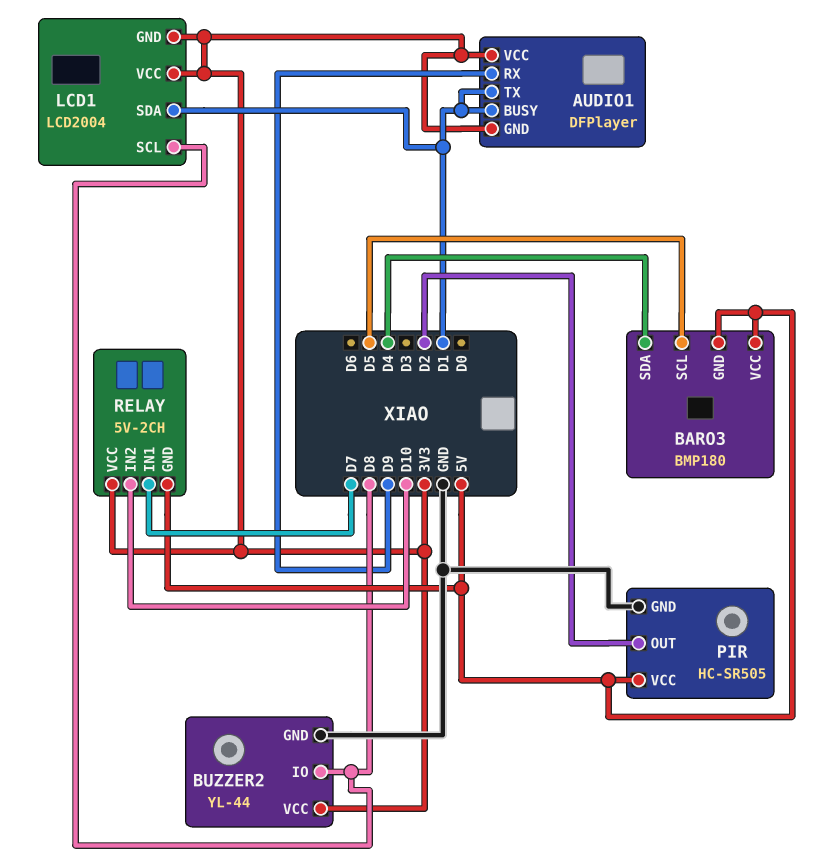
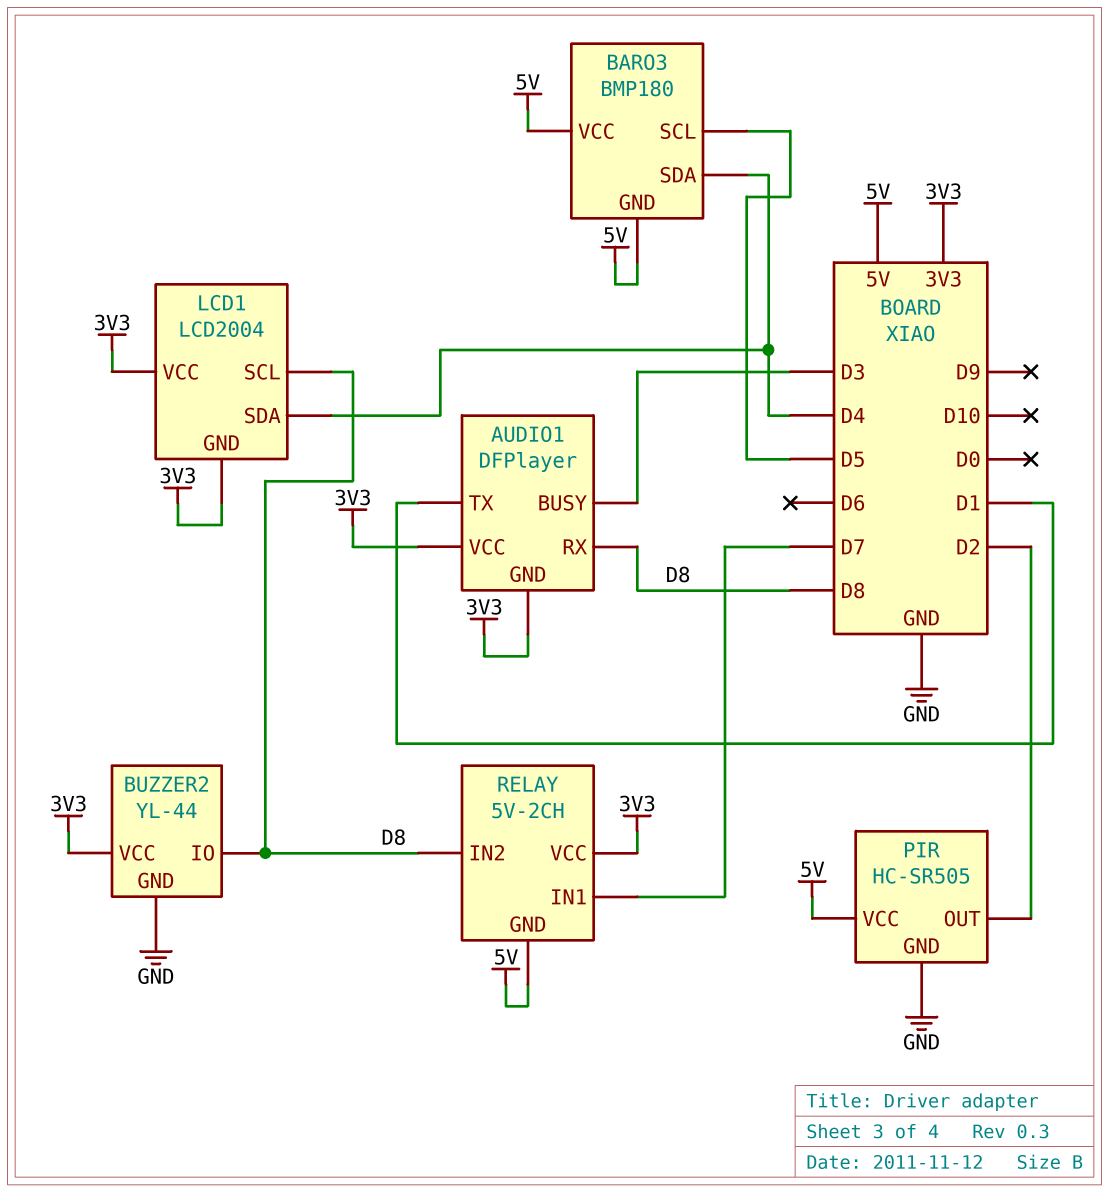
AUDIO1 pin BUSY: D1 -> D3
AUDIO1 pin RX: D9 -> D8
LCD1 pin SDA: D1 -> D4
RELAY pin IN2: D10 -> D8

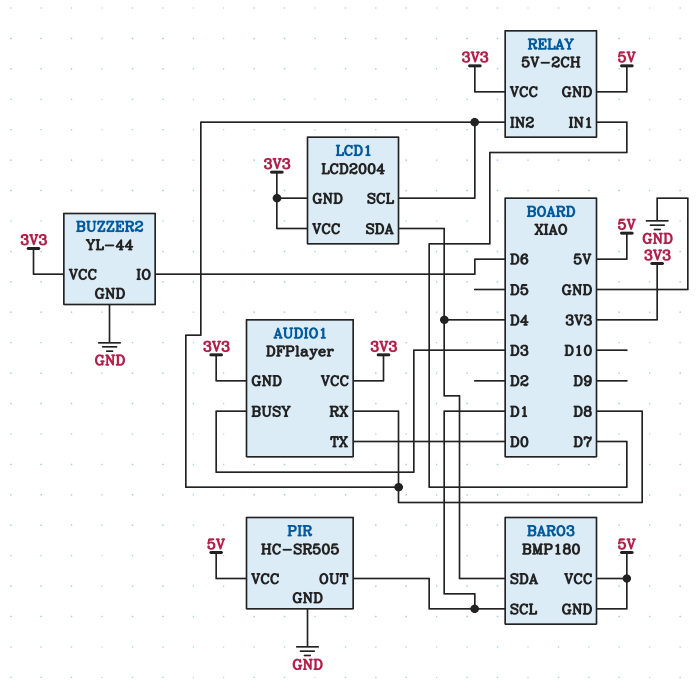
AUDIO1 pin TX: D1 -> D0
BARO3 pin SCL: D5 -> D1
BUZZER2 pin IO: D8 -> D6
PIR pin OUT: D2 -> D1

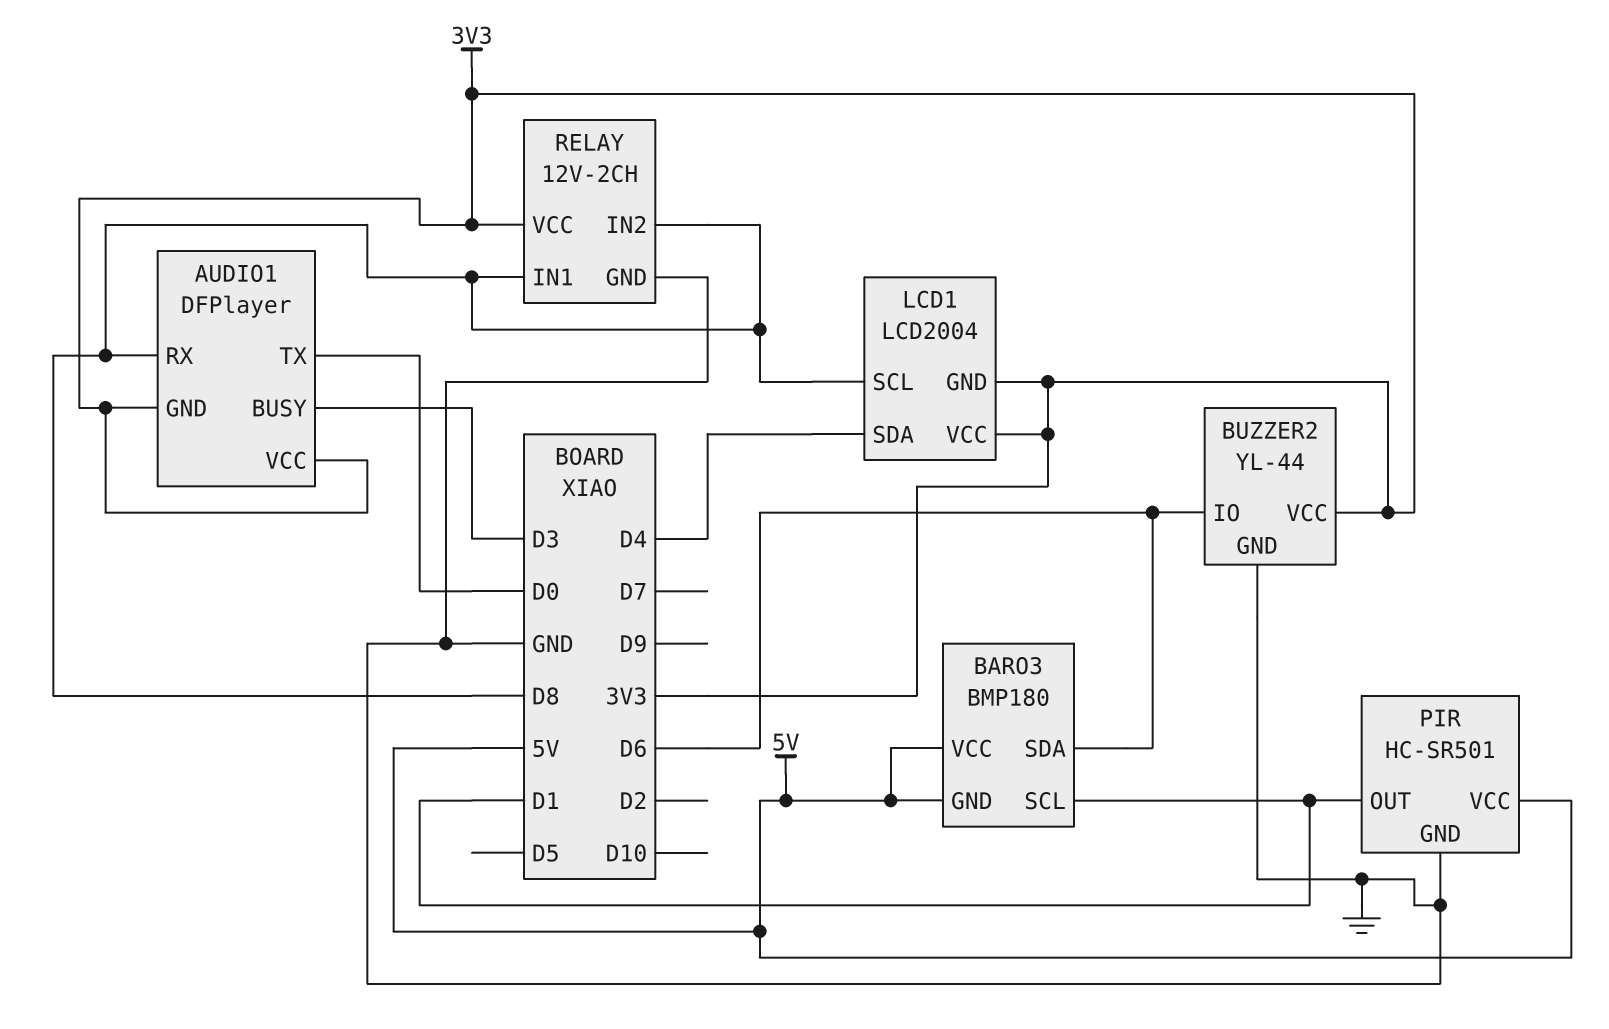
BARO3 pin SDA: D4 -> D6
PIR: HC-SR505 -> HC-SR501
RELAY: 5V-2CH -> 12V-2CH
RELAY pin GND: 5V -> GND
RELAY pin IN1: D7 -> D8

